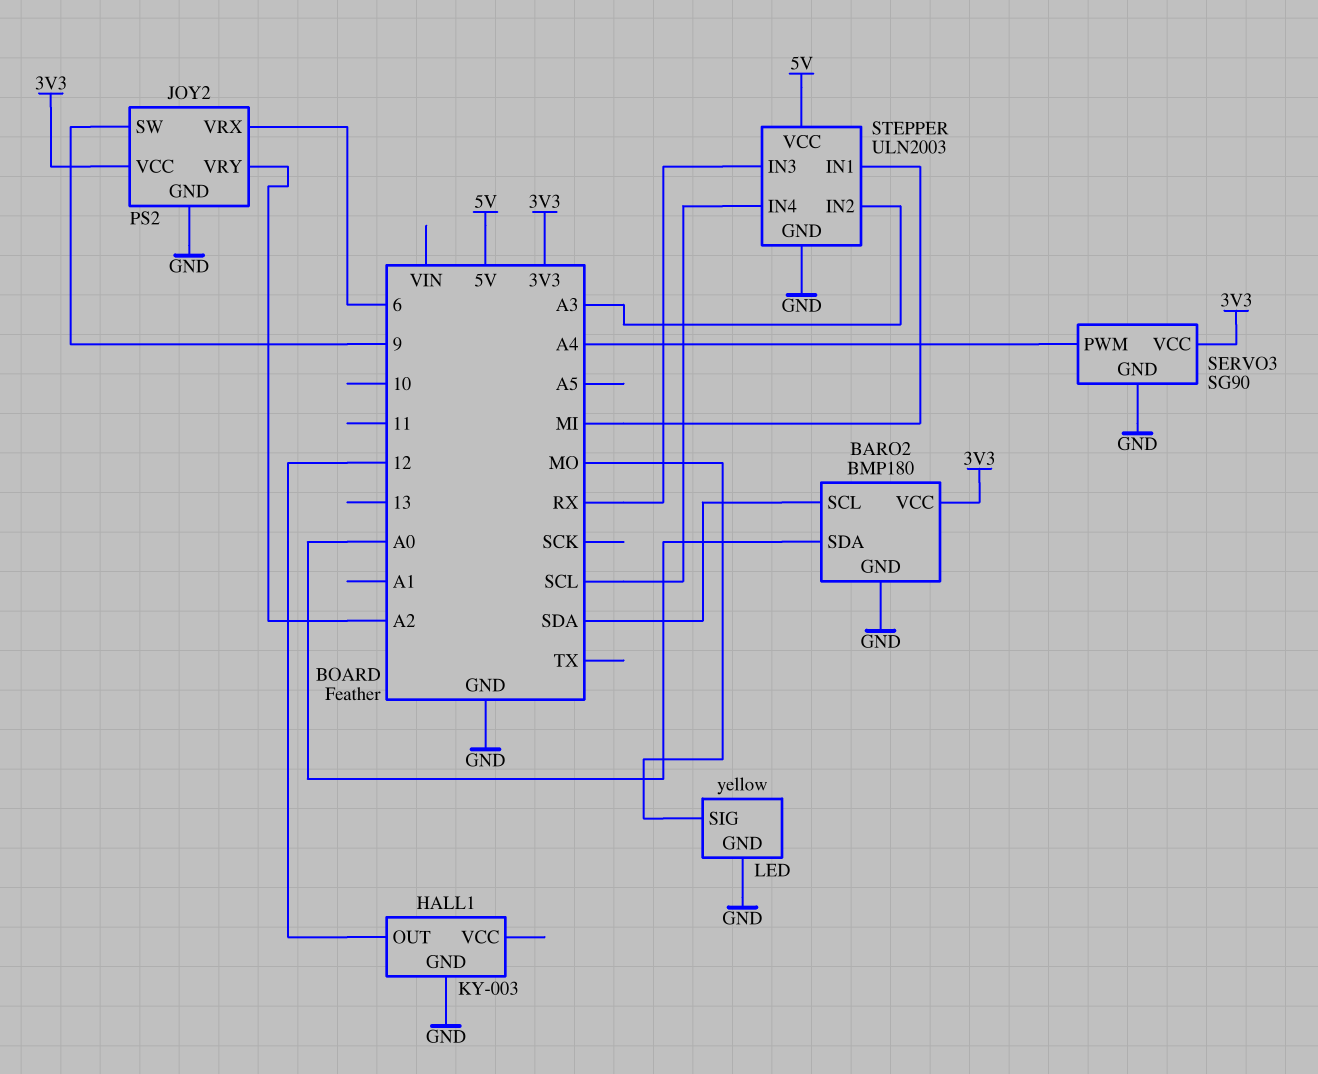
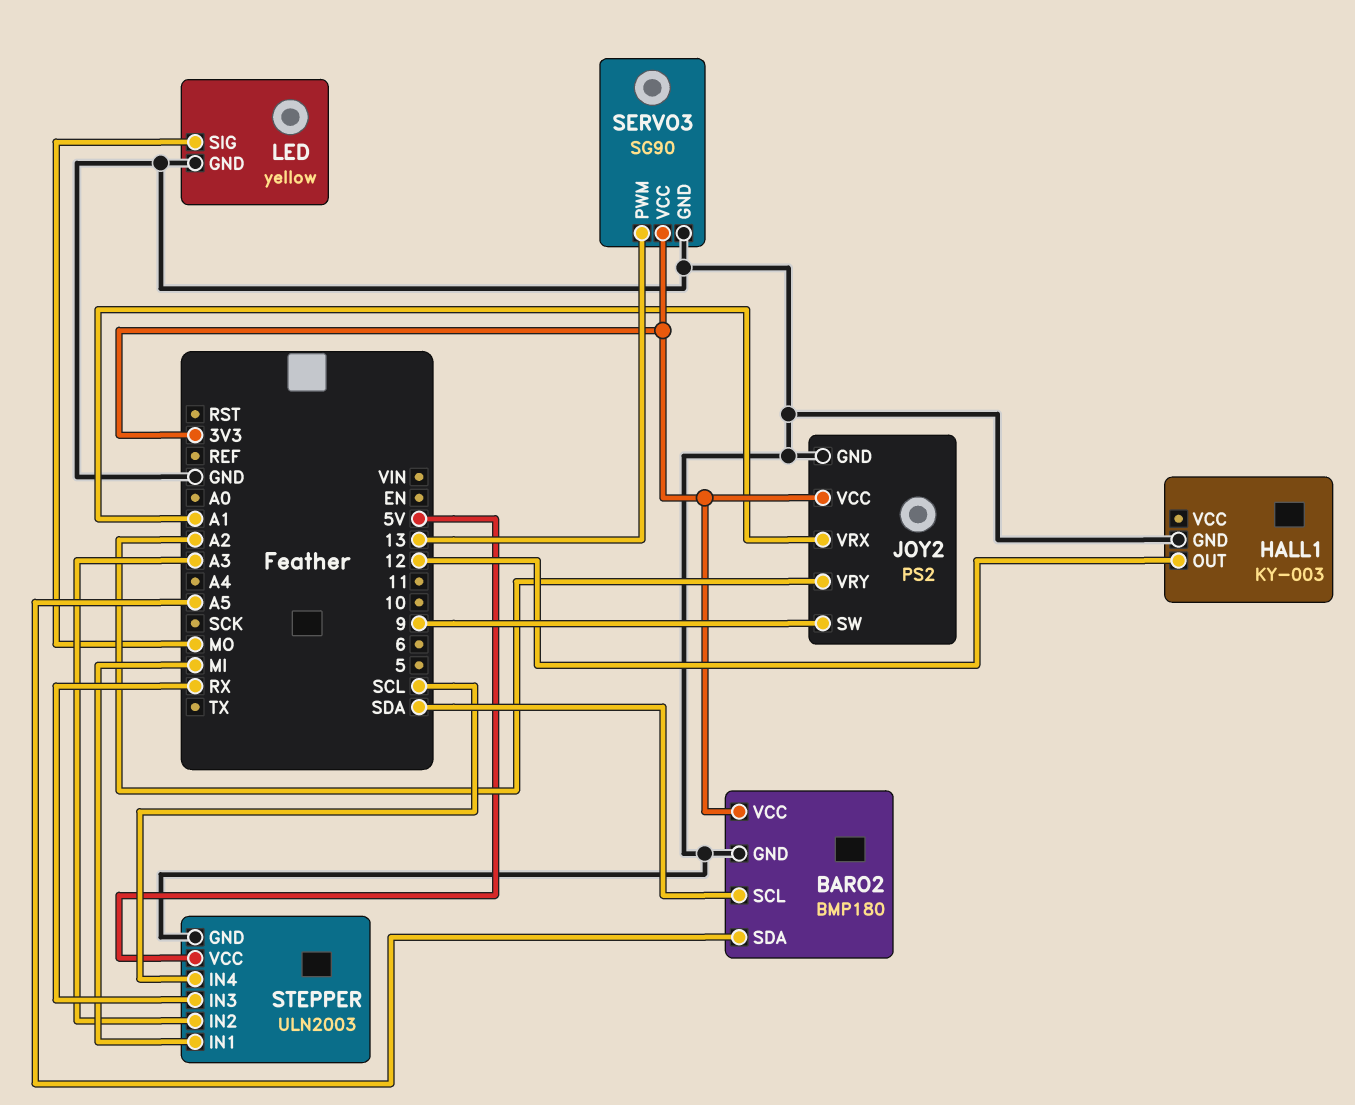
BARO2 pin SDA: A0 -> A5
JOY2 pin VRX: 6 -> A1
SERVO3 pin PWM: A4 -> 13

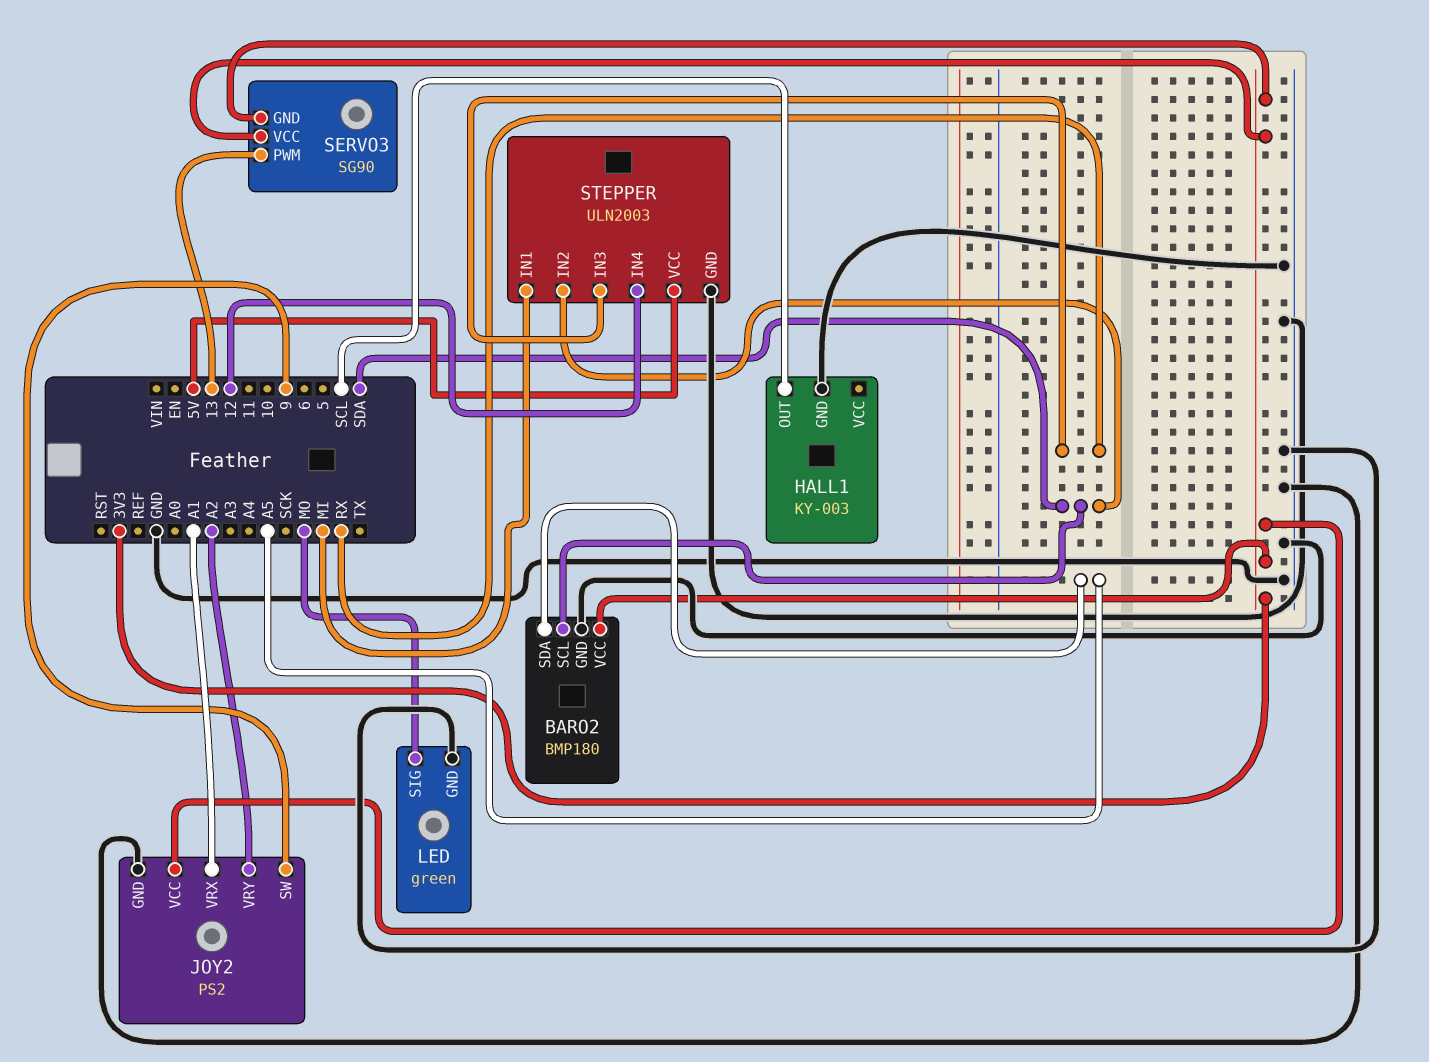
HALL1 pin OUT: 12 -> SCL
LED: yellow -> green
SERVO3 pin GND: GND -> 3V3
STEPPER pin IN2: A3 -> SDA
STEPPER pin IN4: SCL -> 12

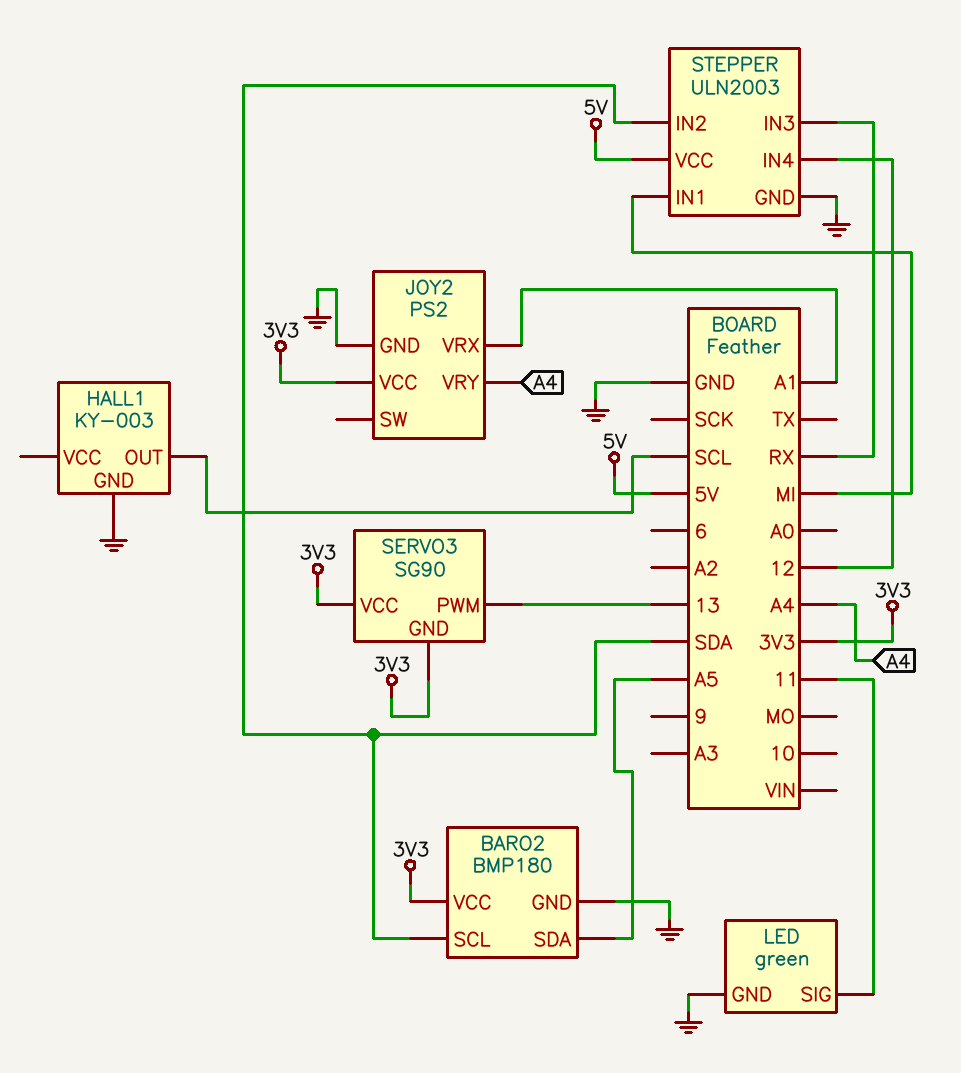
JOY2 pin SW: 9 -> none
JOY2 pin VRY: A2 -> A4
LED pin SIG: MO -> 11

